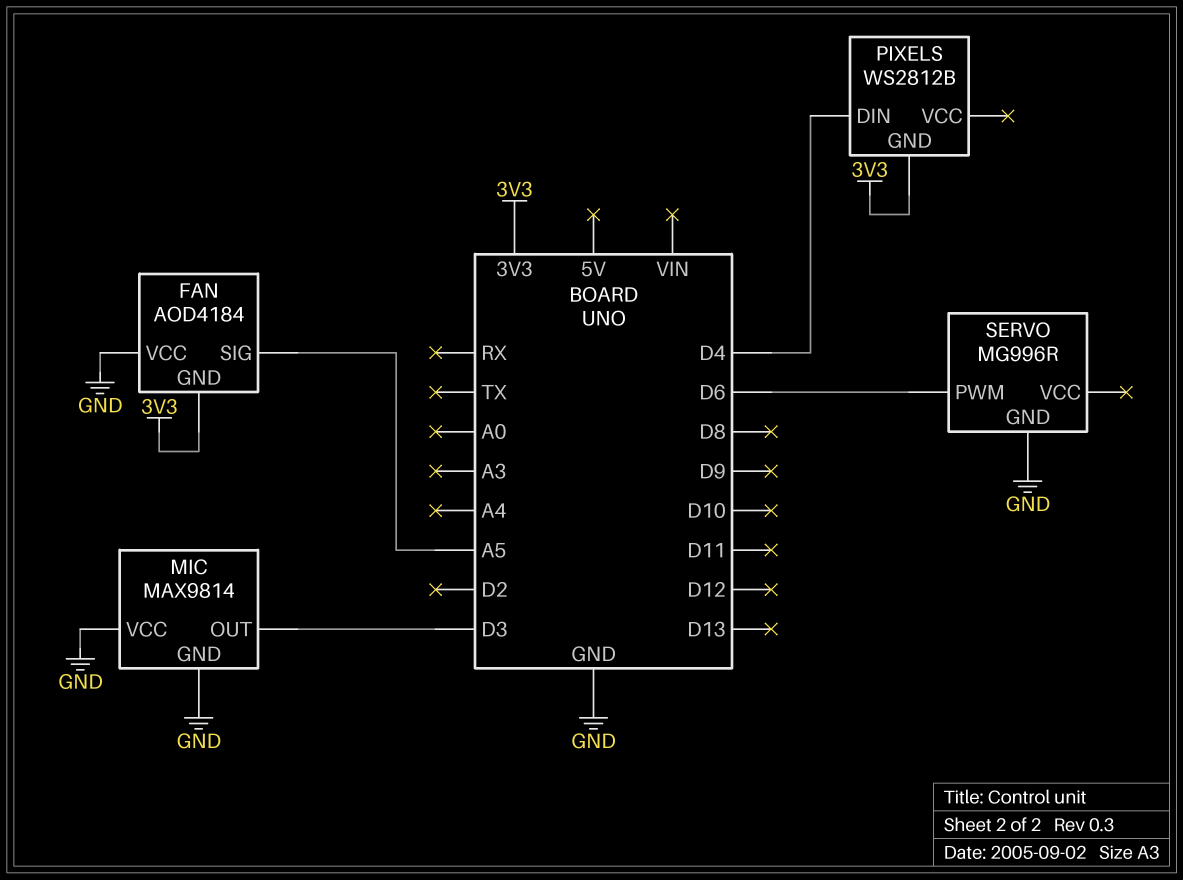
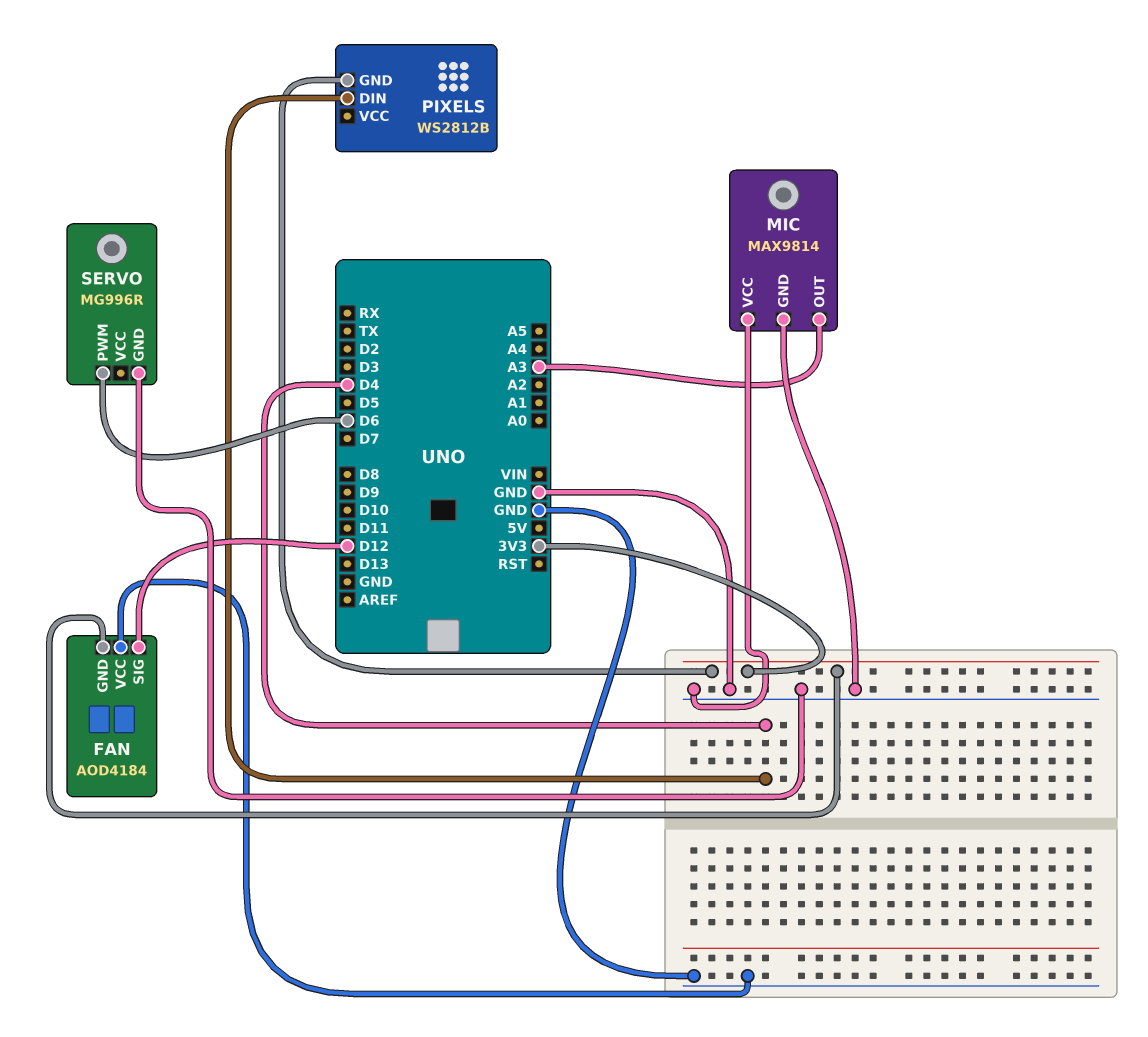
FAN pin SIG: A5 -> D12
MIC pin OUT: D3 -> A3

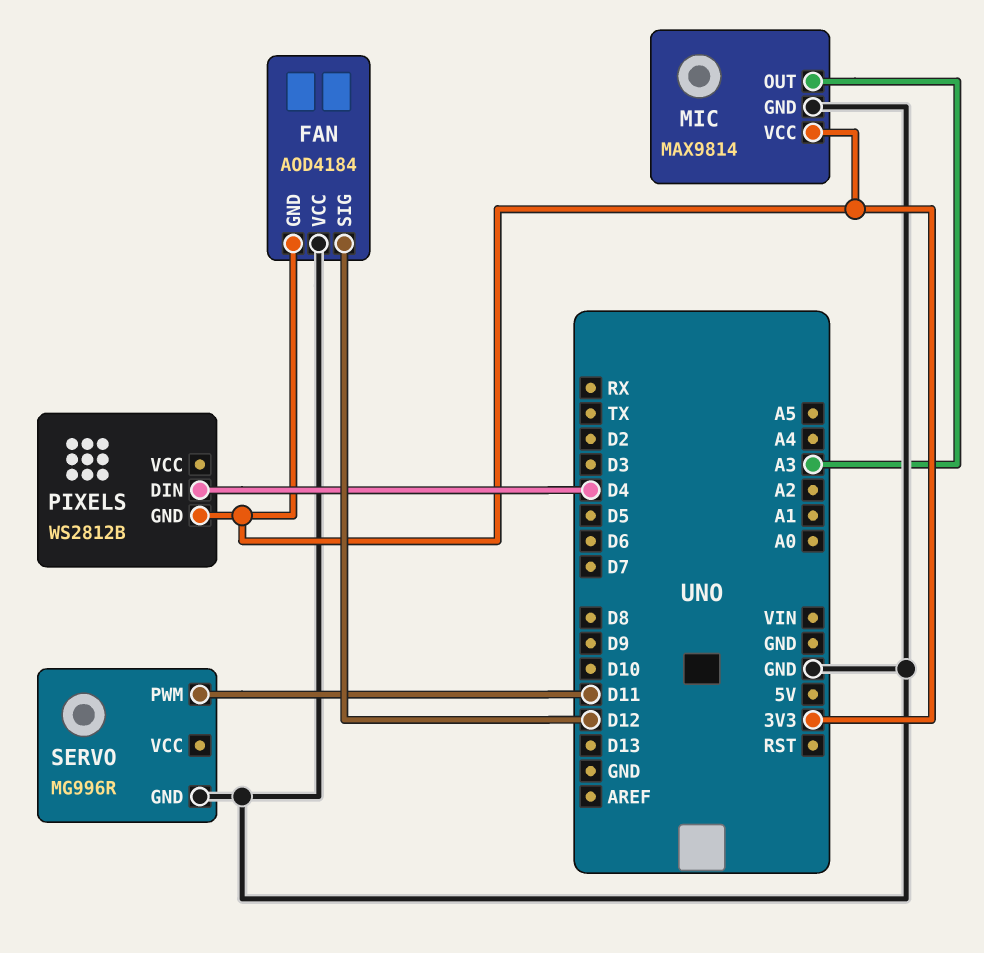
MIC pin VCC: GND -> 3V3
SERVO pin PWM: D6 -> D11

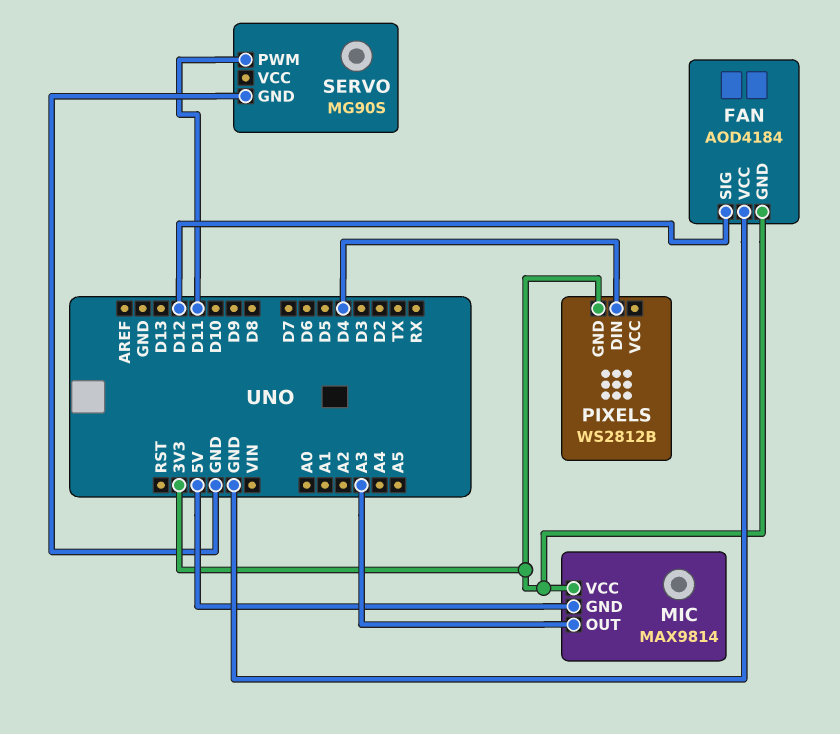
MIC pin GND: GND -> 5V
SERVO: MG996R -> MG90S

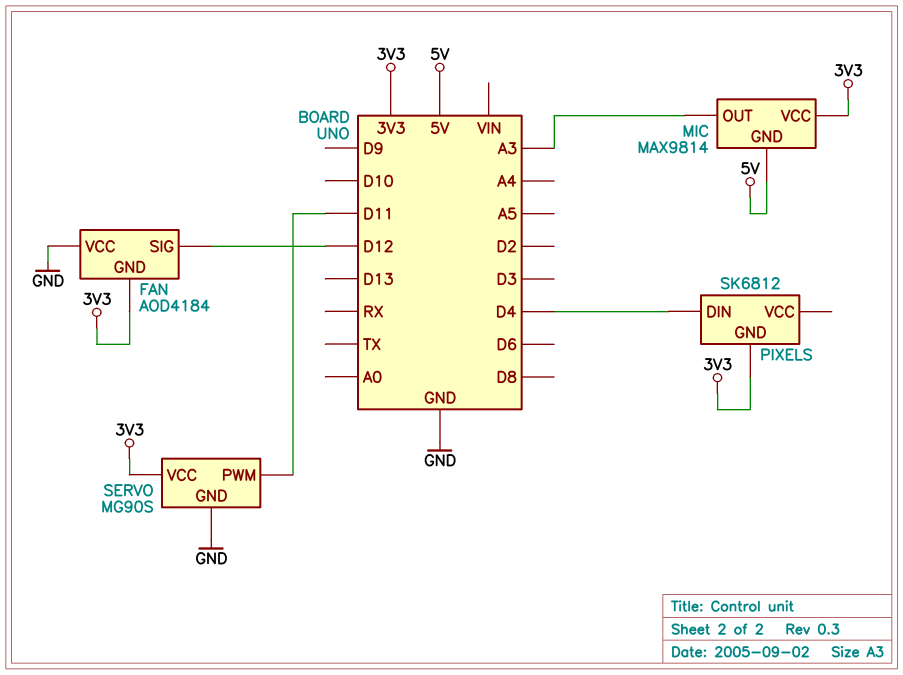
PIXELS: WS2812B -> SK6812
SERVO pin VCC: none -> 3V3

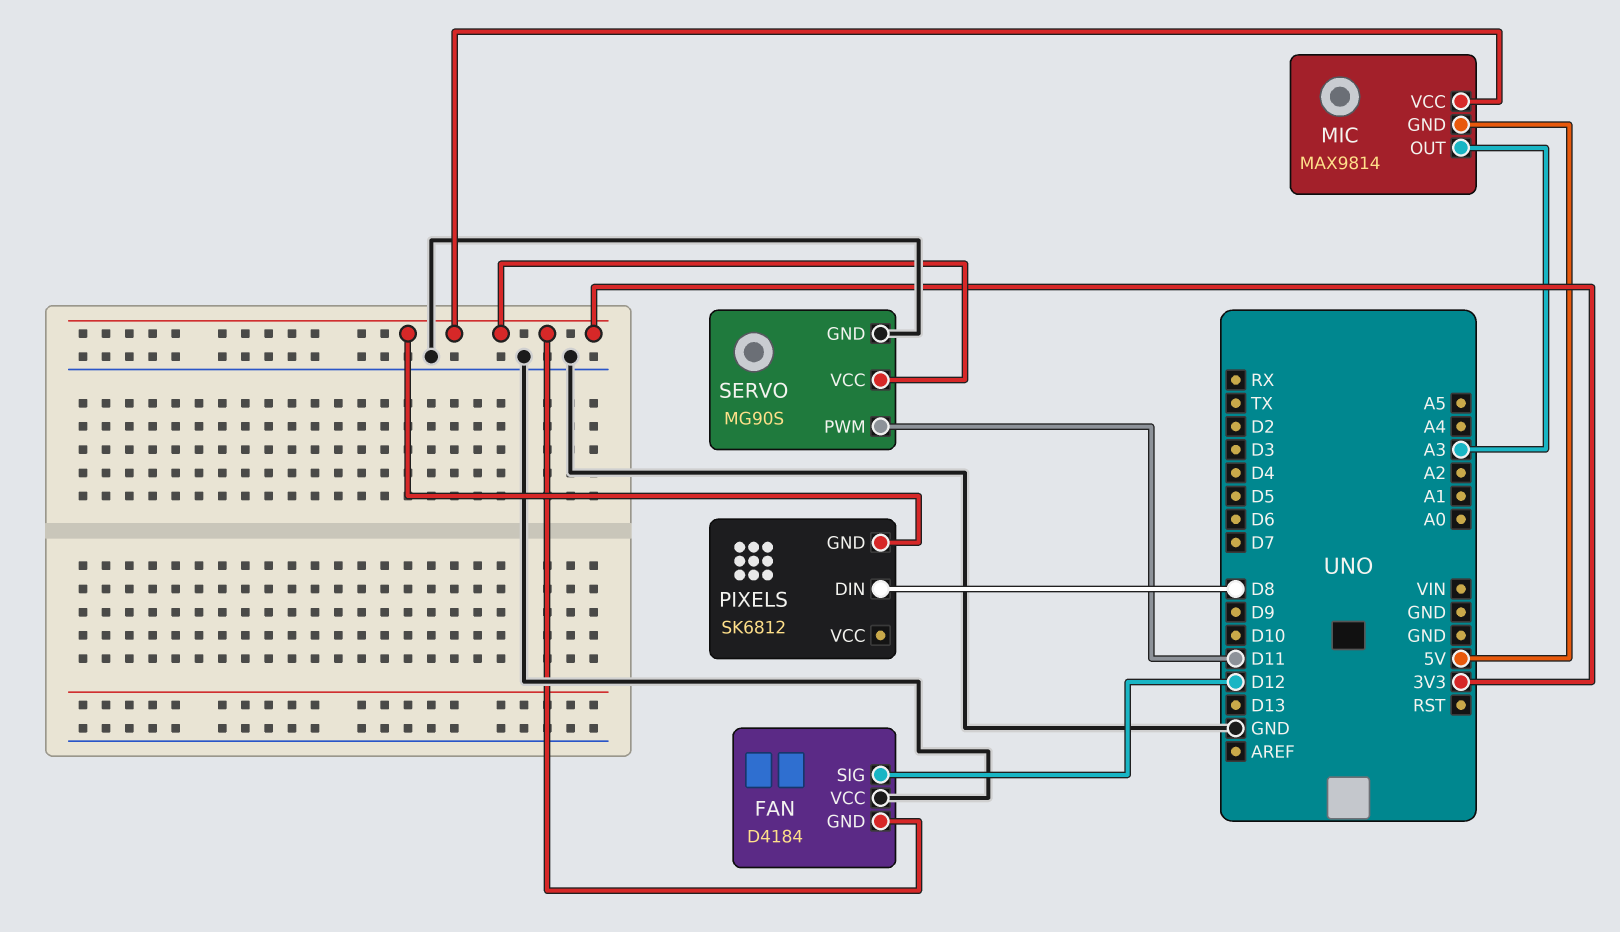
FAN: AOD4184 -> D4184
PIXELS pin DIN: D4 -> D8

